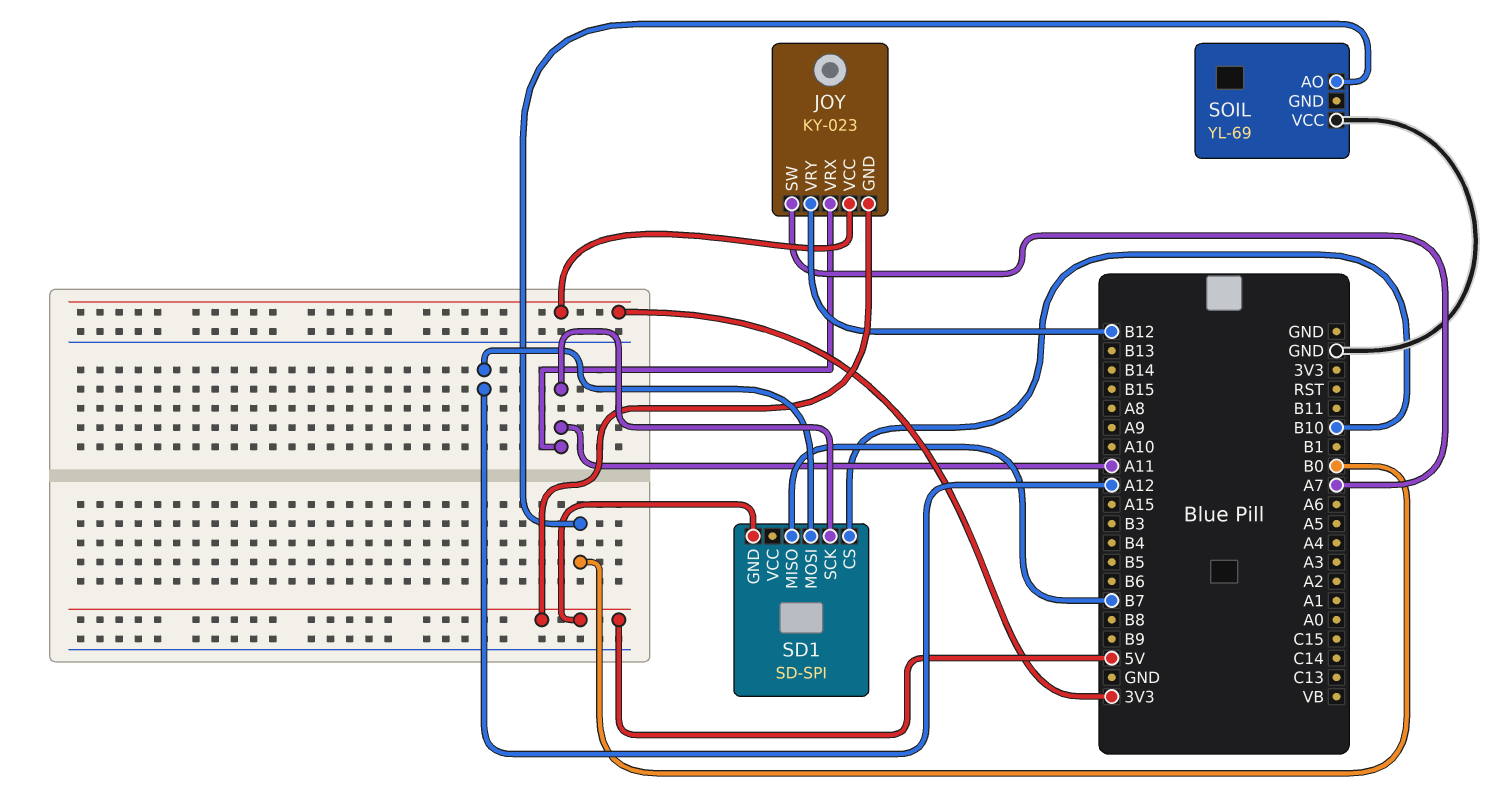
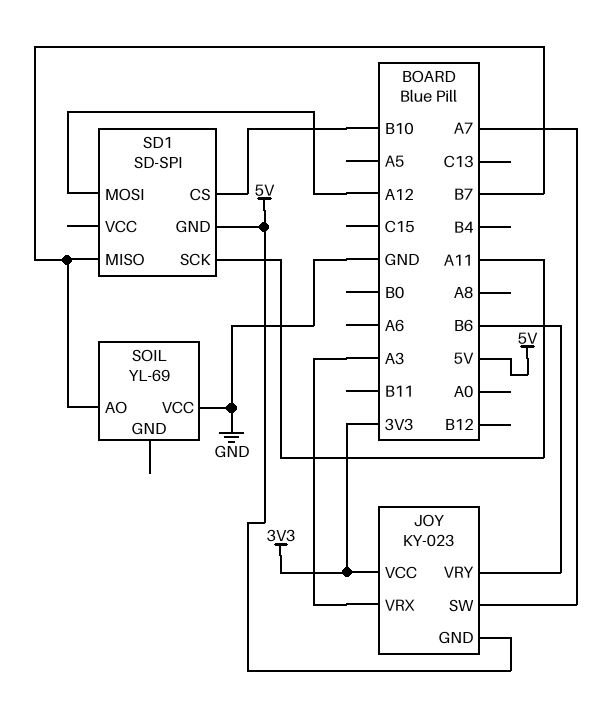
JOY pin VRX: A11 -> A3
JOY pin VRY: B12 -> B6
SOIL pin AO: B0 -> B7

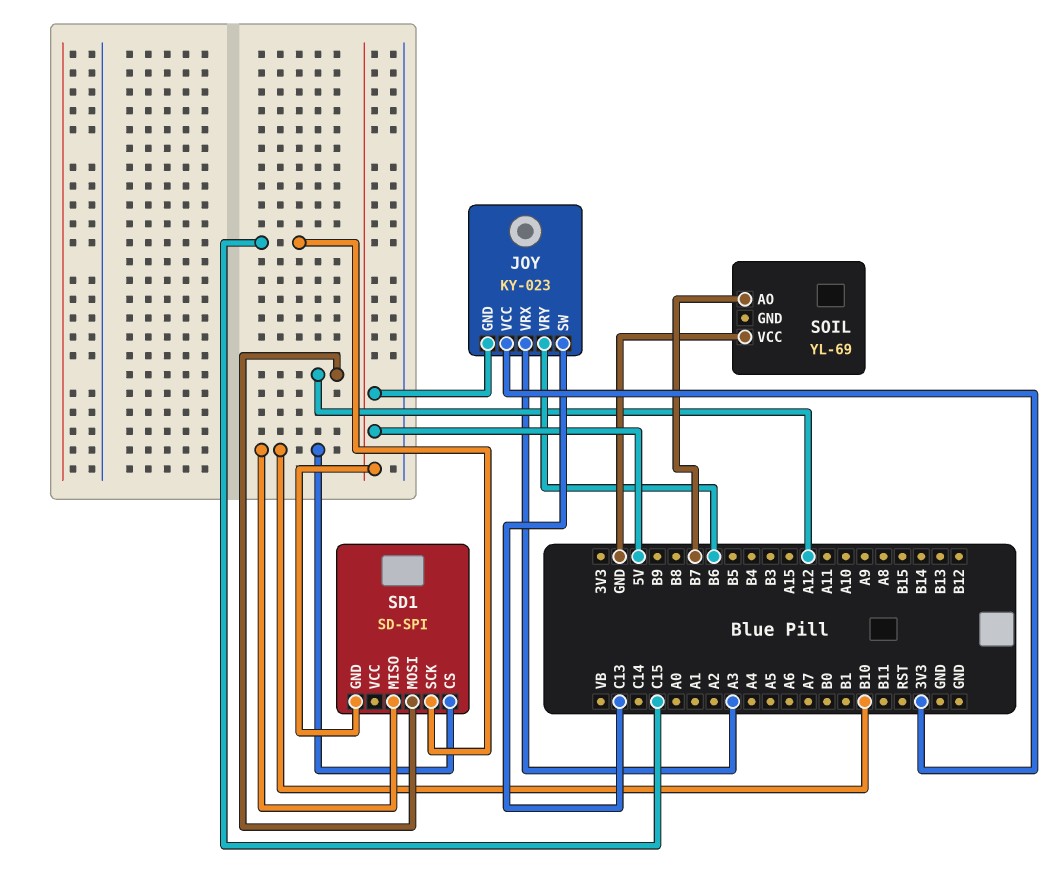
JOY pin SW: A7 -> C13
SD1 pin MISO: B7 -> B10
SD1 pin SCK: A11 -> C15

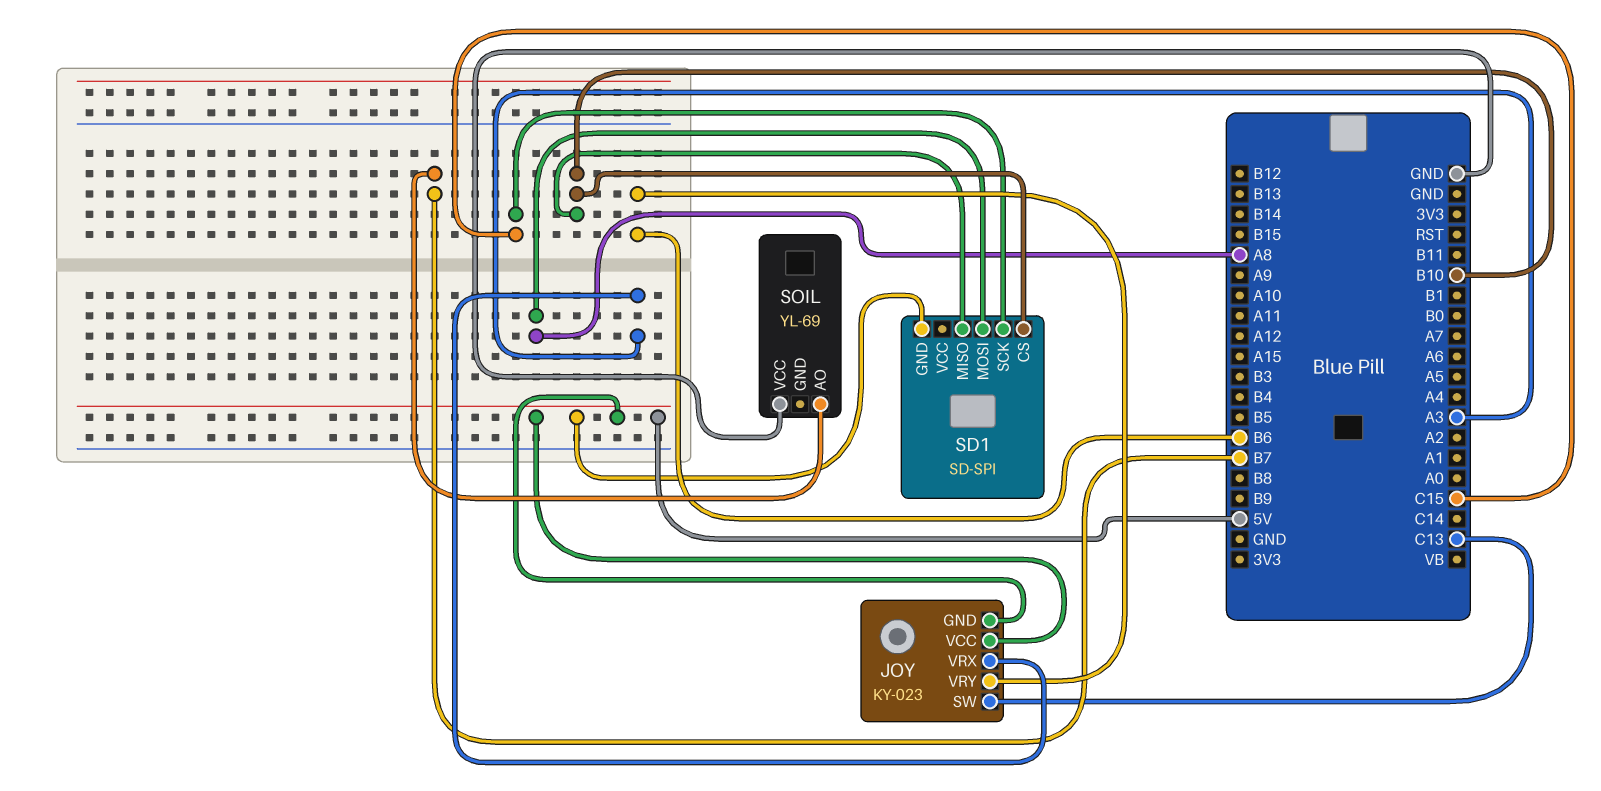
JOY pin VCC: 3V3 -> 5V
SD1 pin MOSI: A12 -> A8

